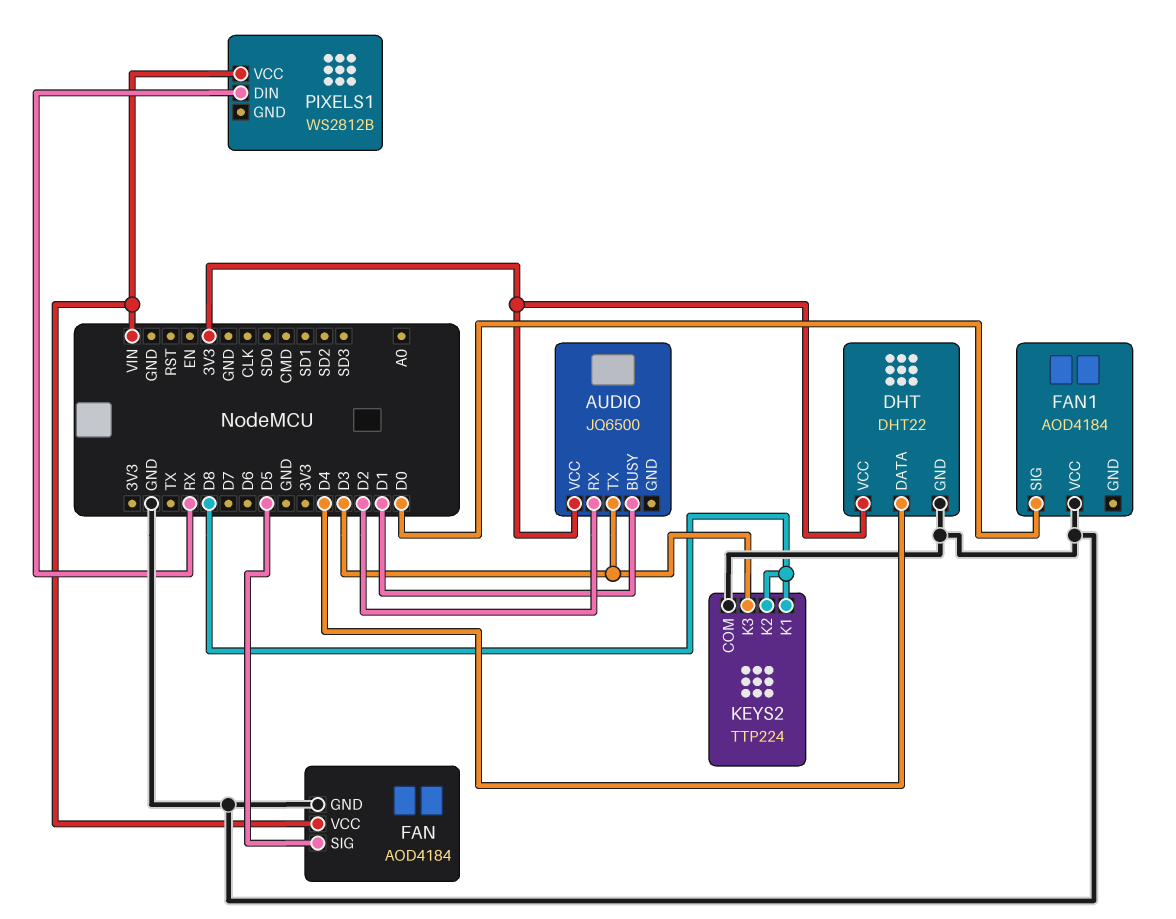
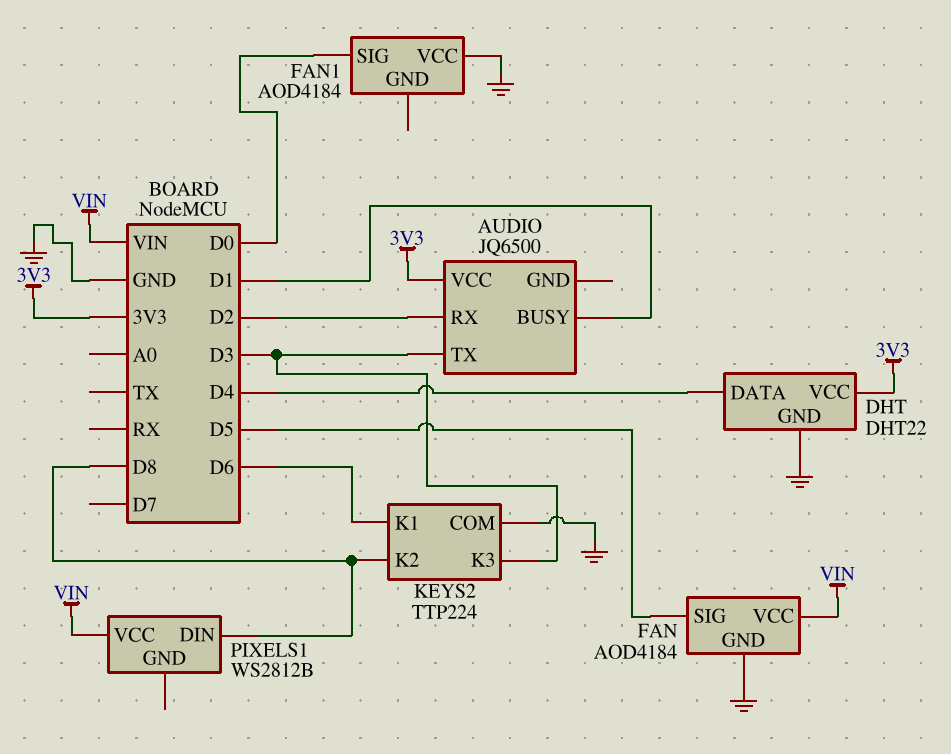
KEYS2 pin K1: D8 -> D6
PIXELS1 pin DIN: RX -> D8

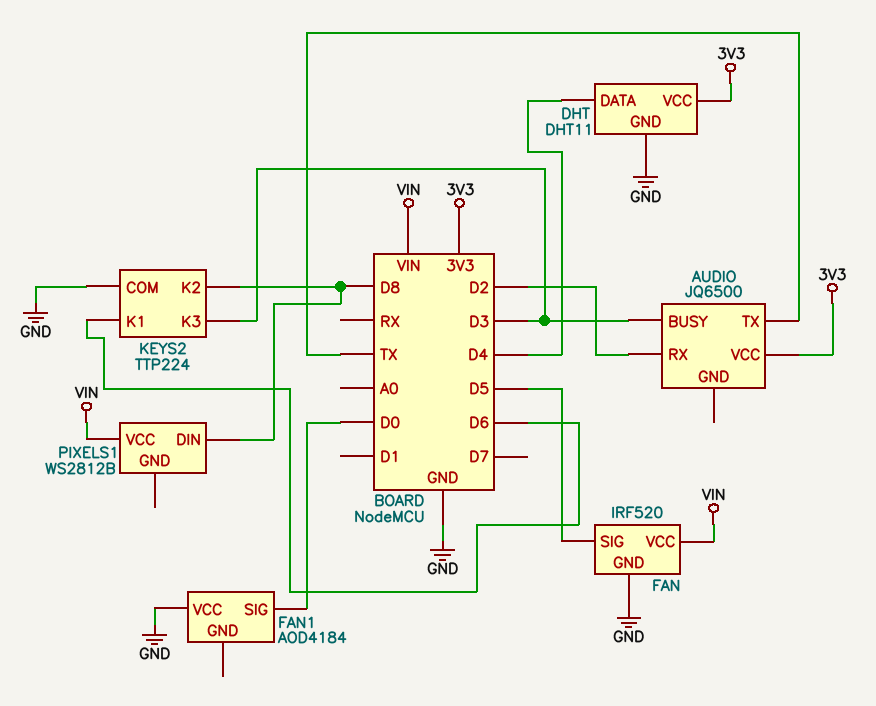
AUDIO pin BUSY: D1 -> D3
AUDIO pin TX: D3 -> TX
DHT: DHT22 -> DHT11
FAN: AOD4184 -> IRF520

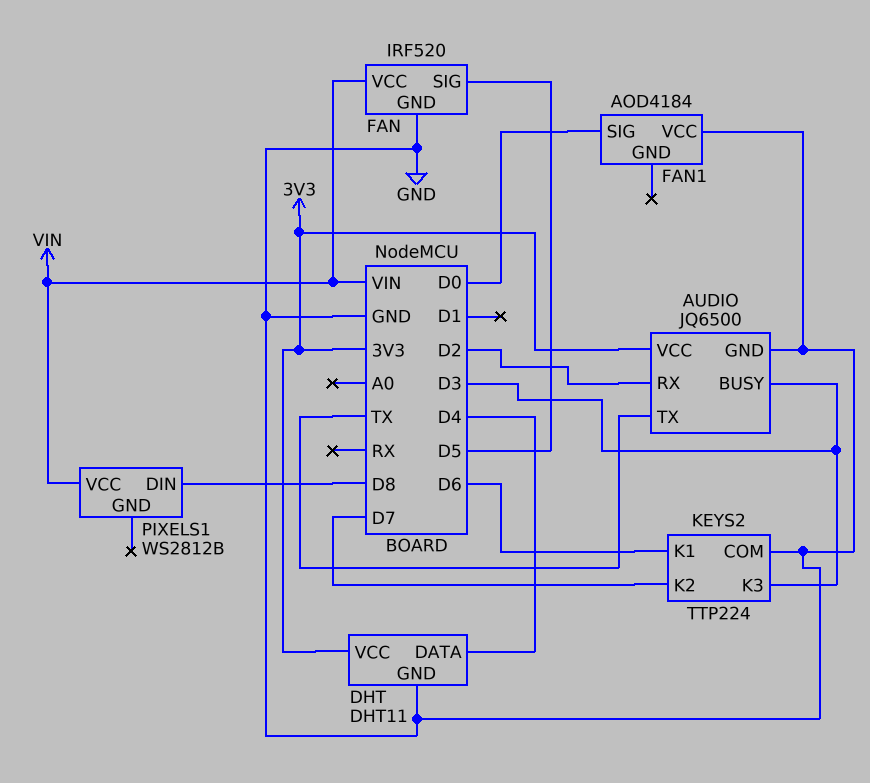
AUDIO pin GND: none -> GND
KEYS2 pin K2: D8 -> D7

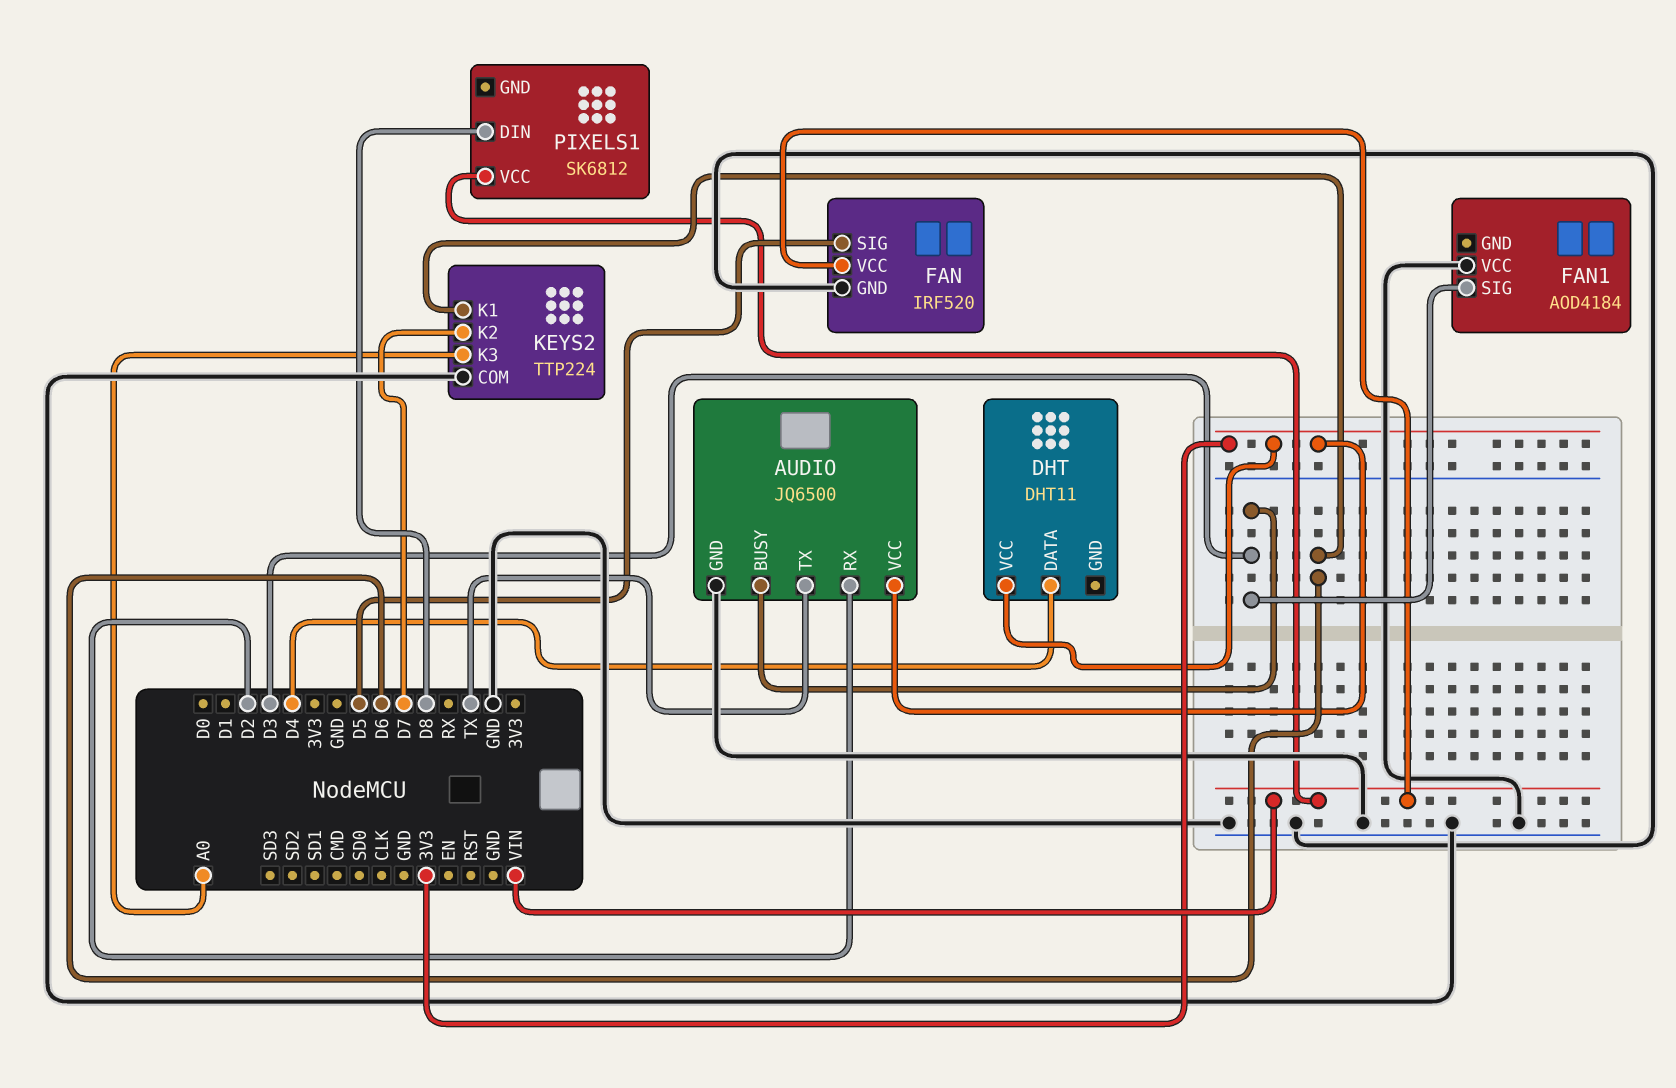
DHT pin GND: GND -> none
FAN1 pin SIG: D0 -> D3
KEYS2 pin K3: D3 -> A0
PIXELS1: WS2812B -> SK6812

